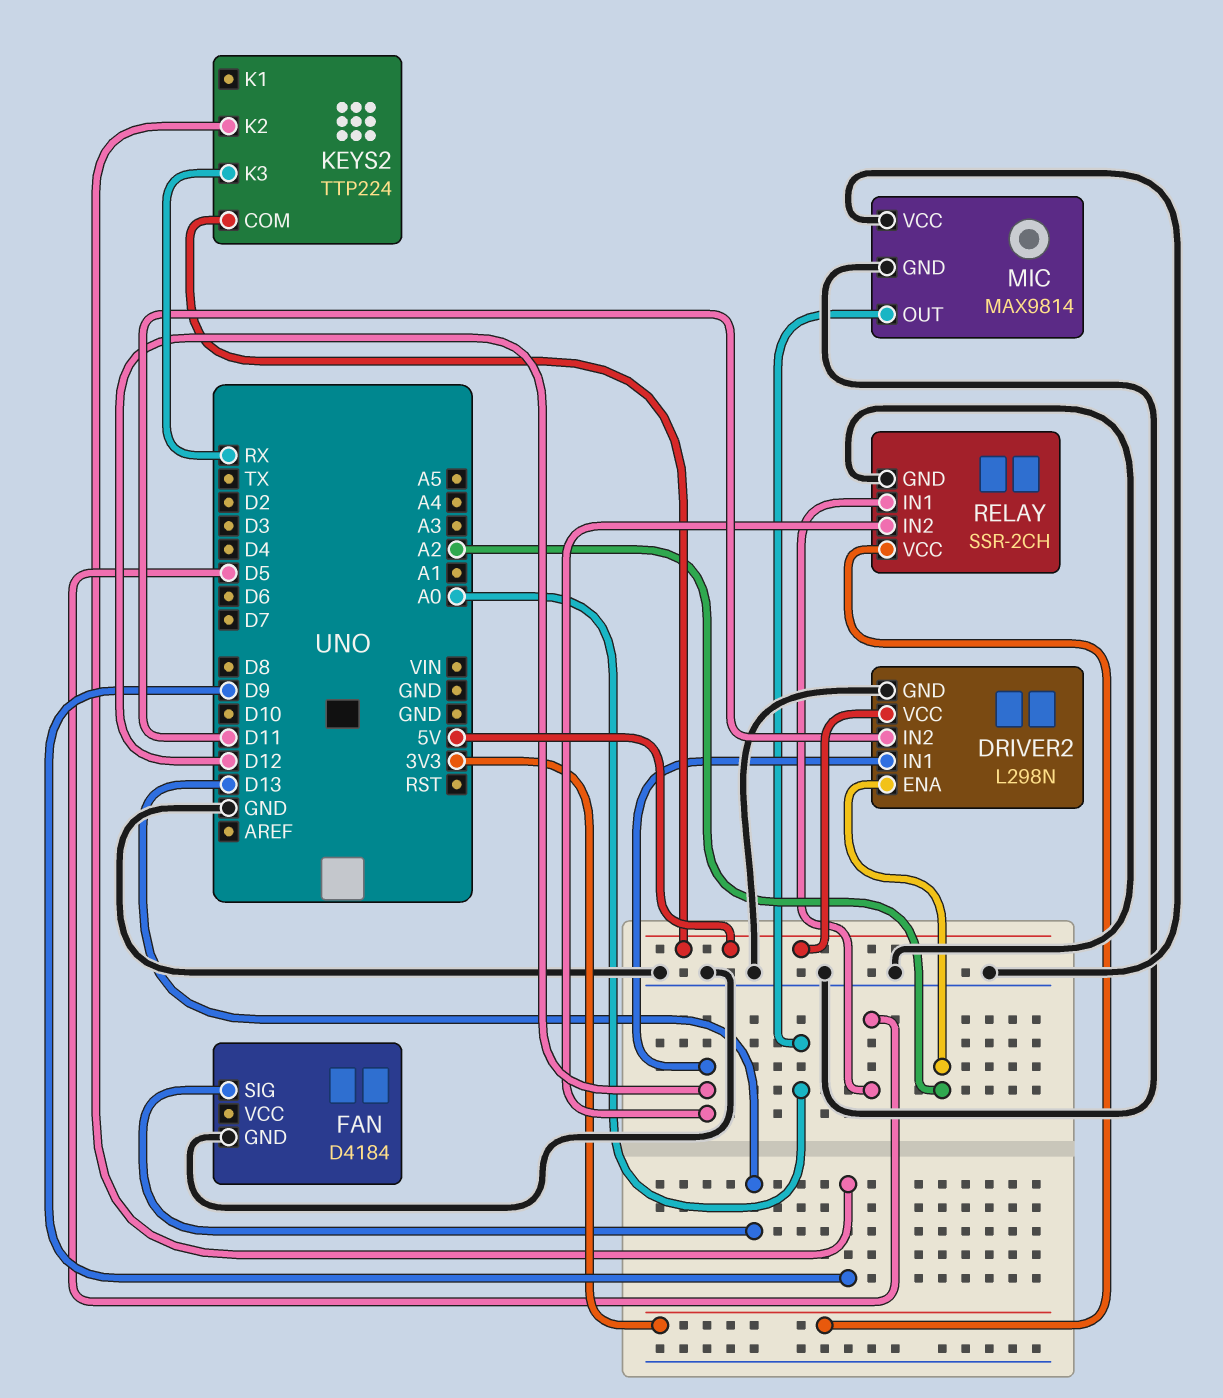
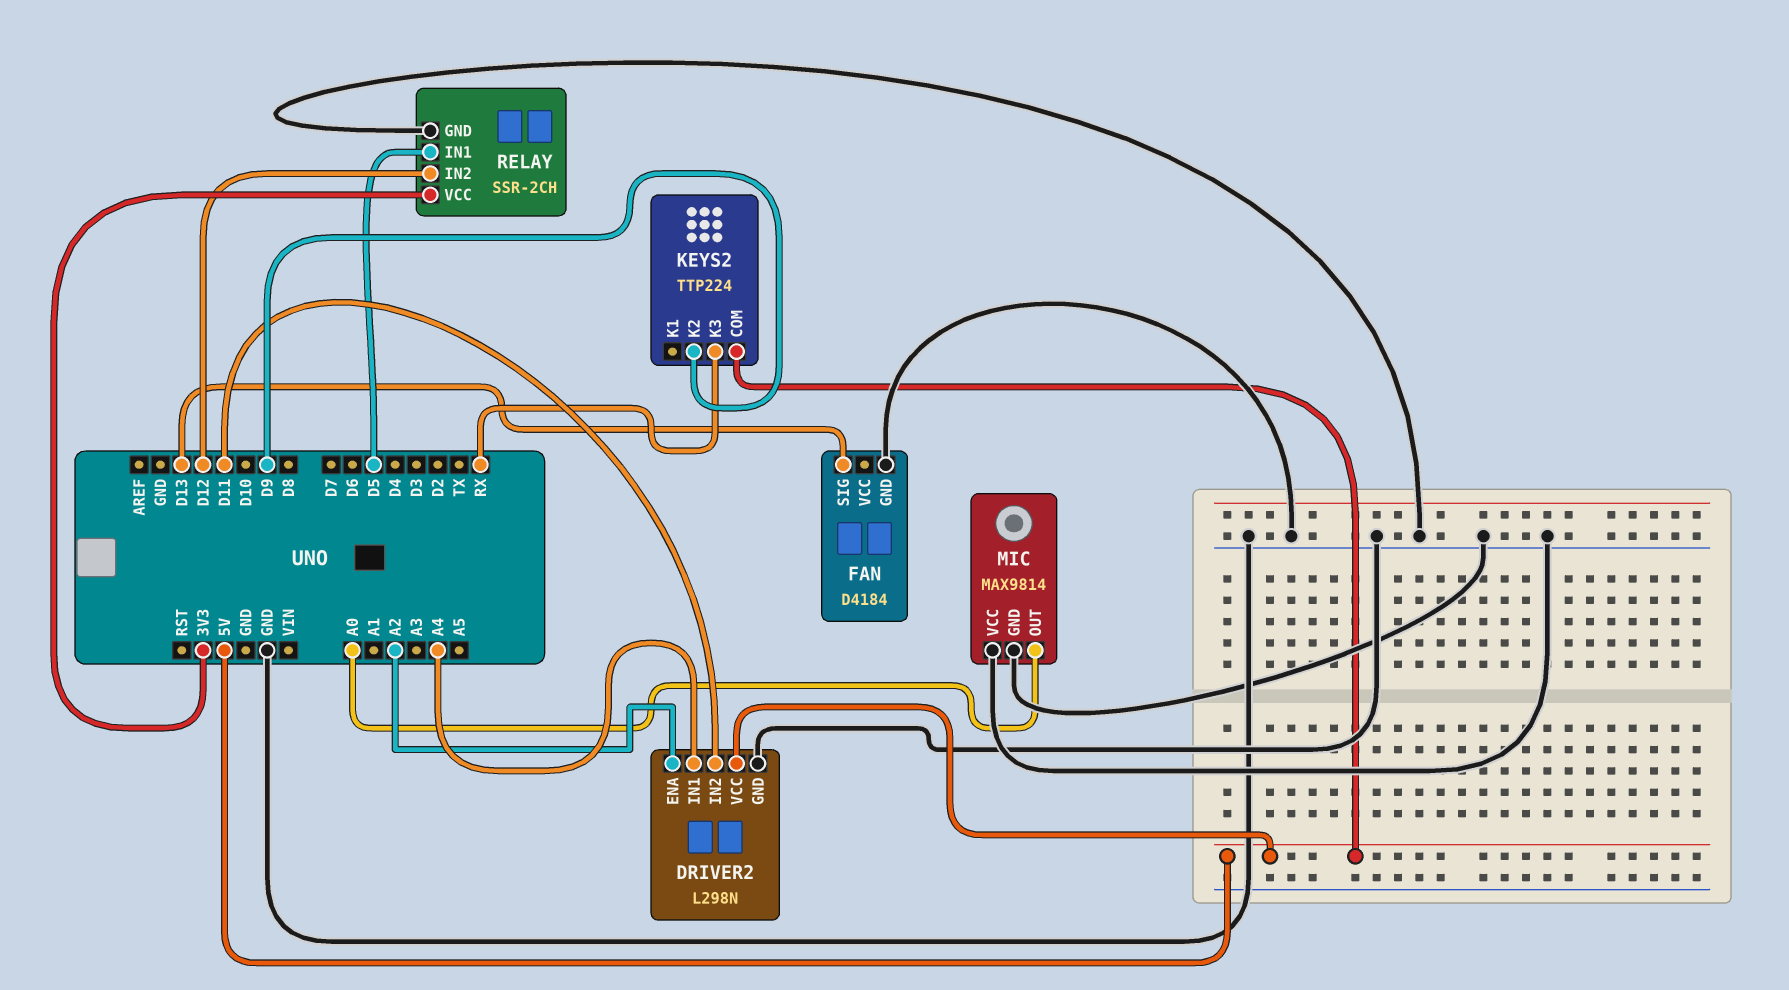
DRIVER2 pin IN1: D12 -> A4

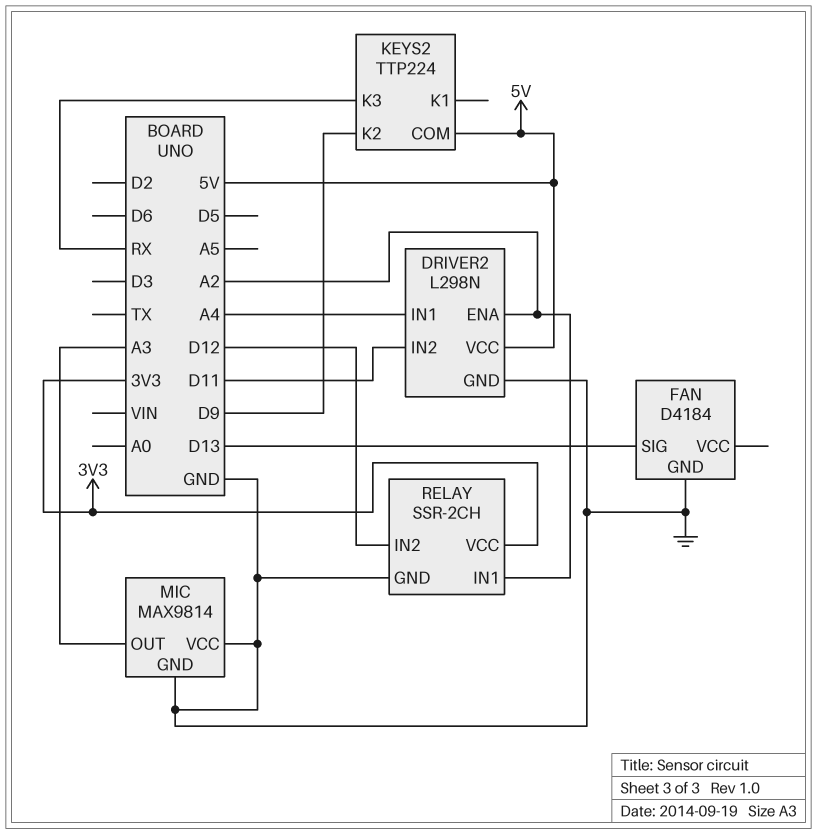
MIC pin OUT: A0 -> A3
RELAY pin IN1: D5 -> A2

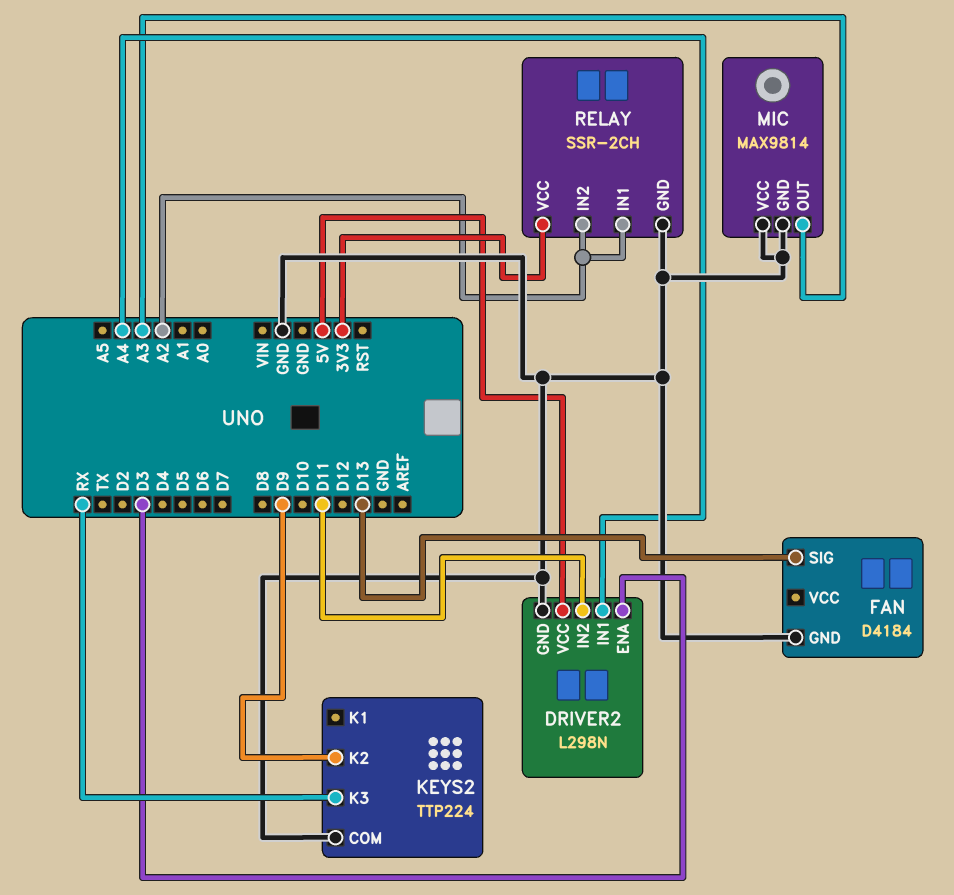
DRIVER2 pin ENA: A2 -> D3
KEYS2 pin COM: 5V -> GND
RELAY pin IN2: D12 -> A2

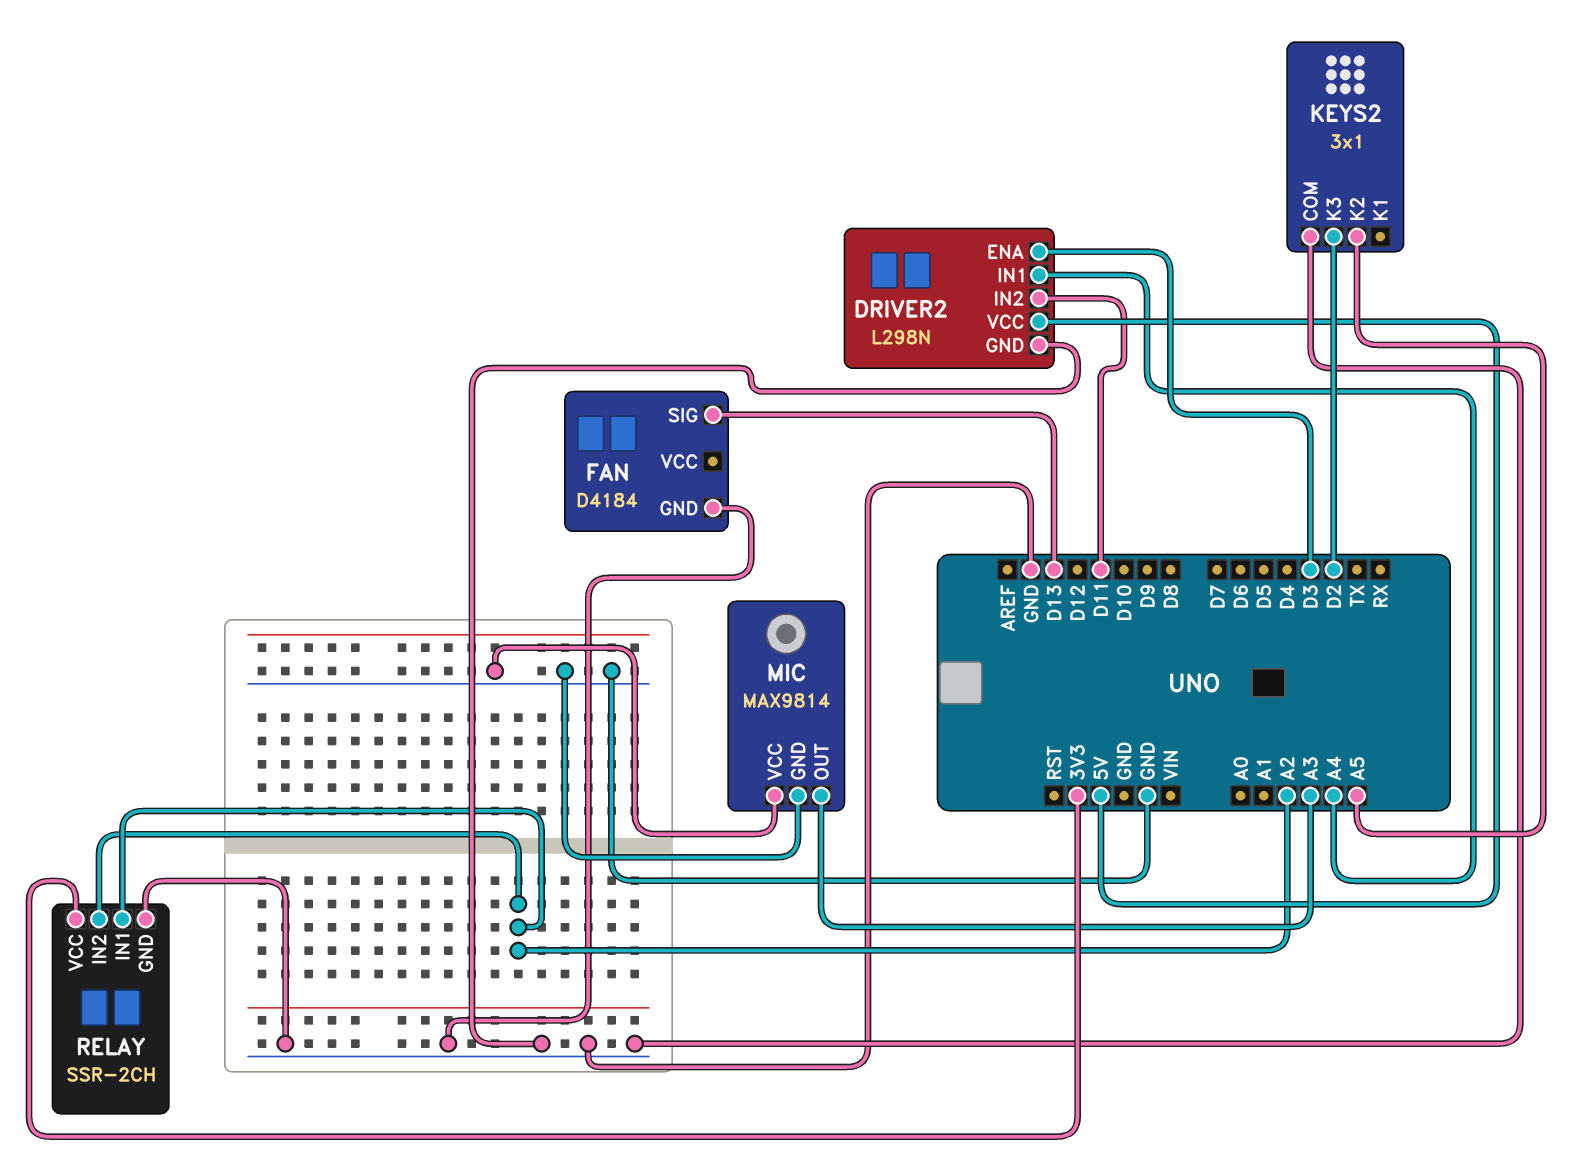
KEYS2: TTP224 -> 3x1
KEYS2 pin K2: D9 -> A5
KEYS2 pin K3: RX -> D2

